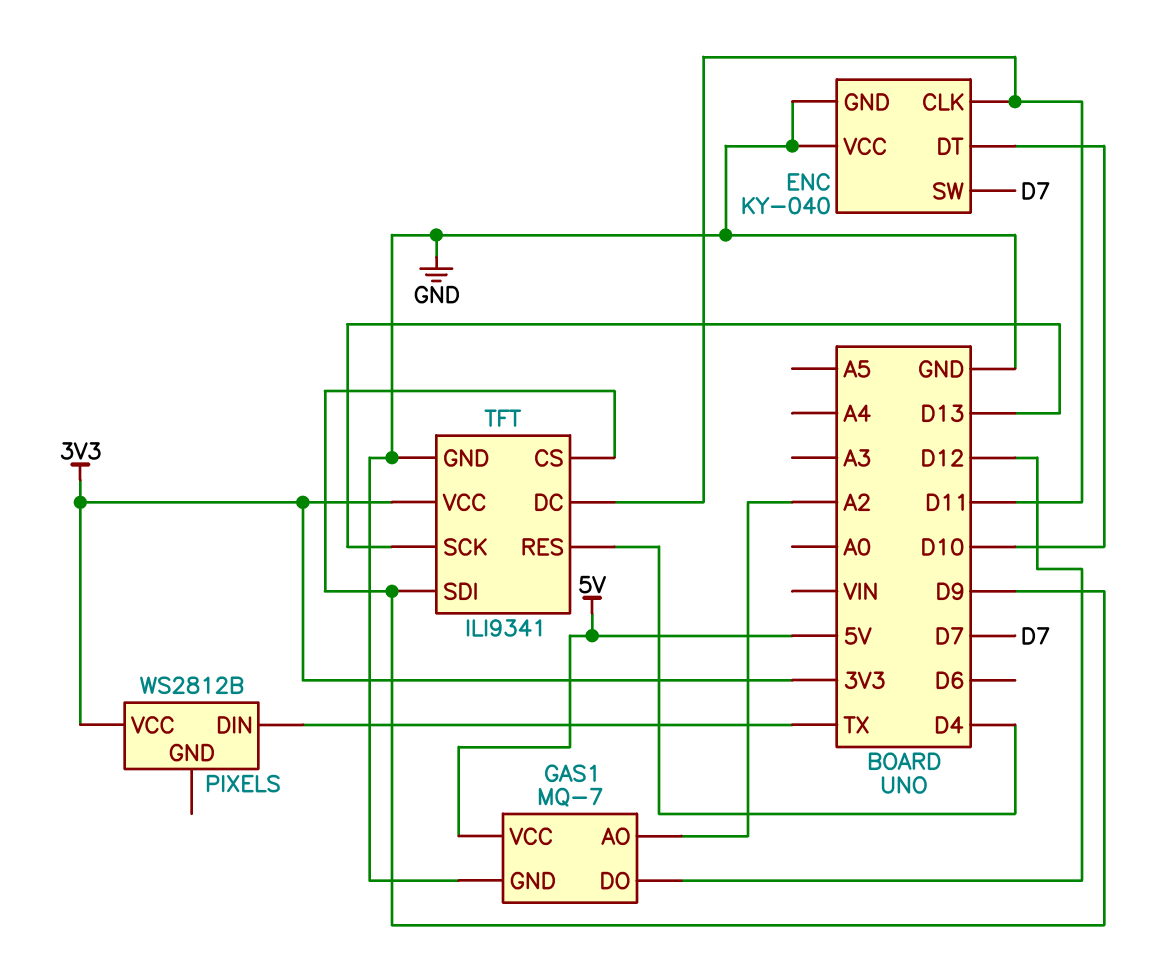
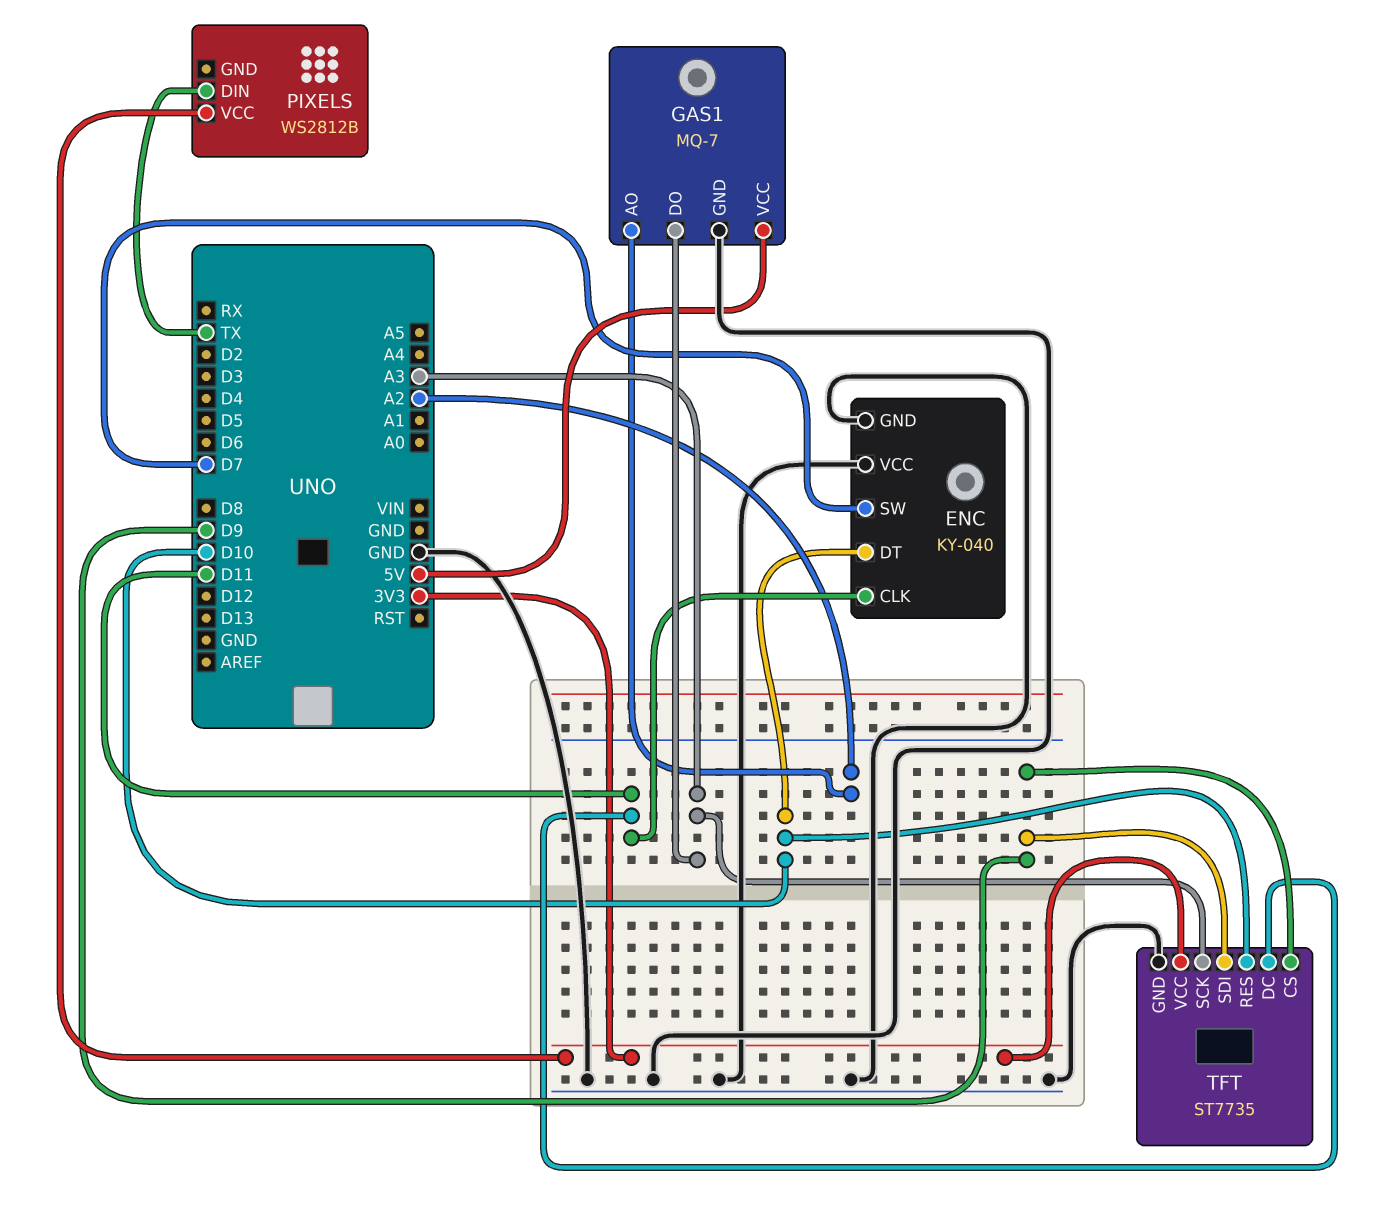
GAS1 pin DO: D12 -> A3
TFT: ILI9341 -> ST7735
TFT pin RES: D4 -> D10
TFT pin SCK: D13 -> A3

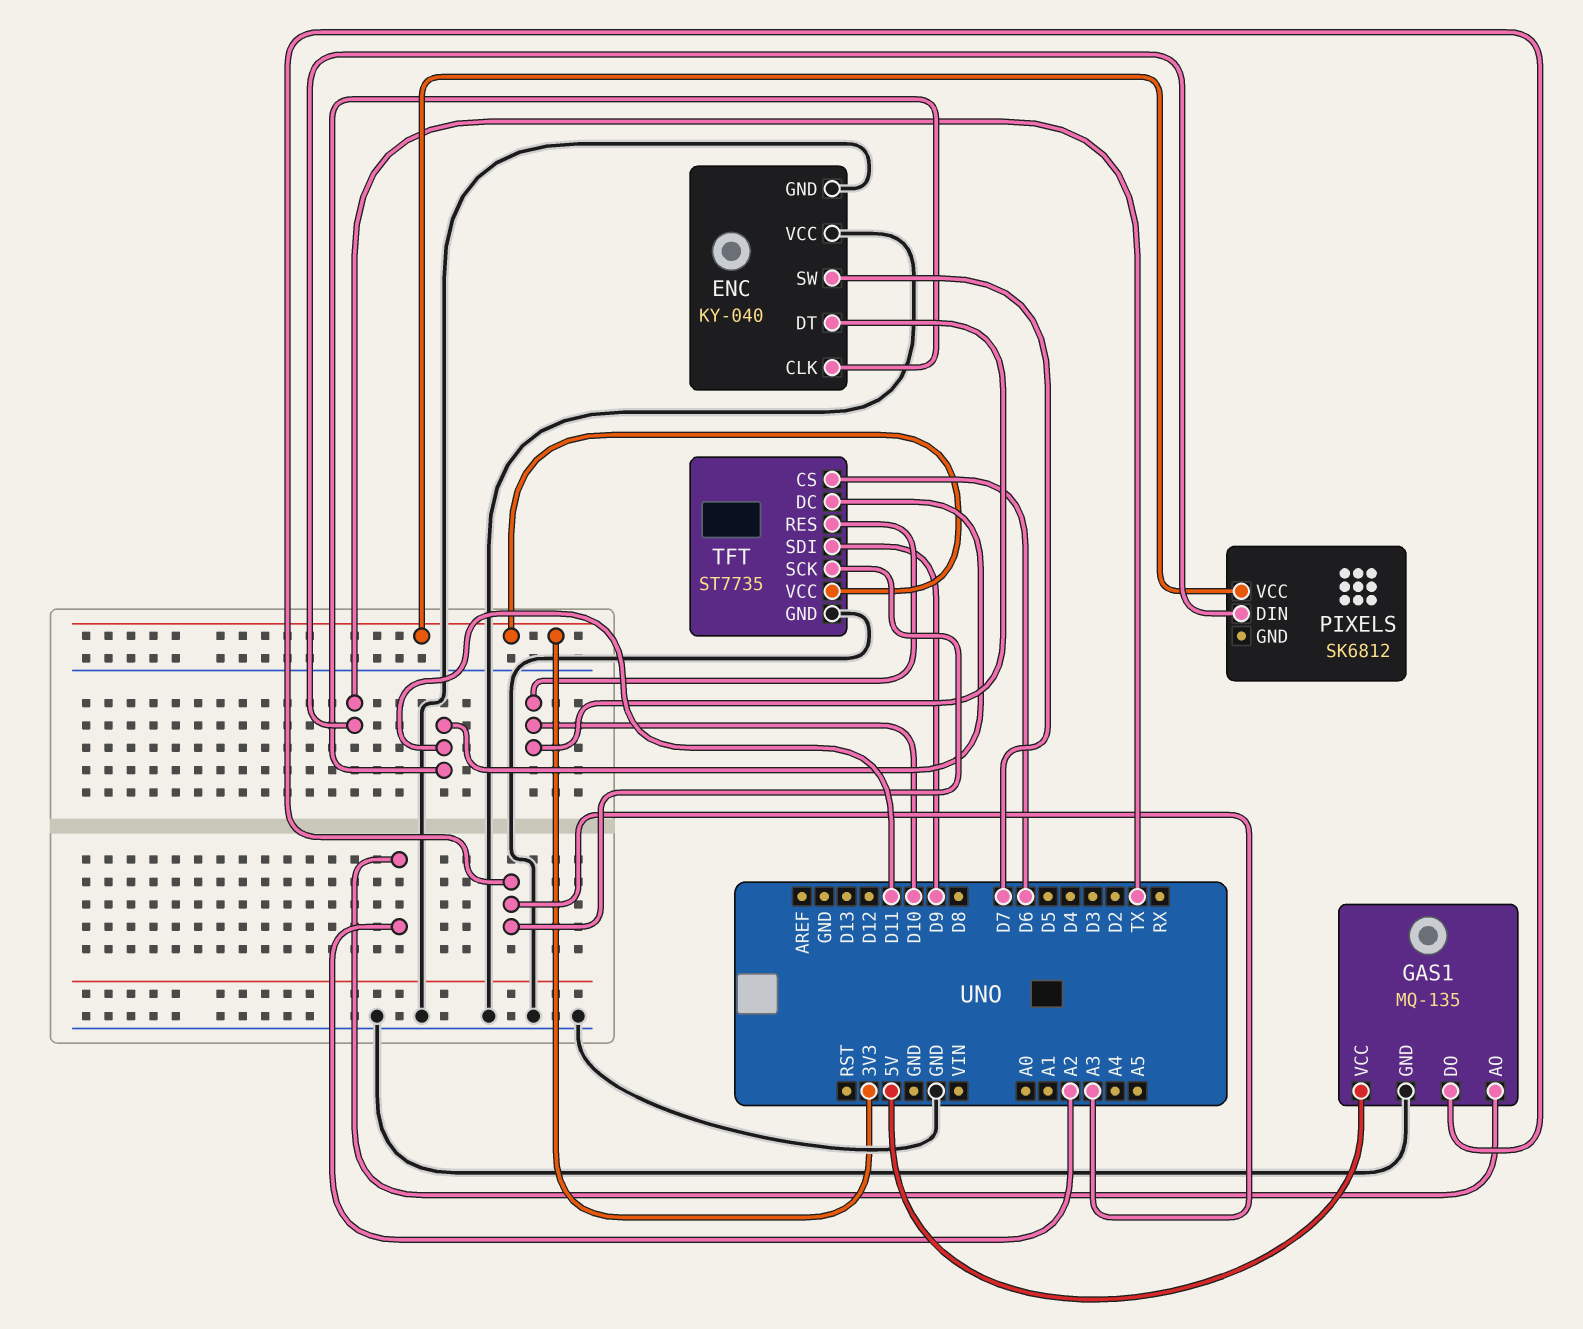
GAS1: MQ-7 -> MQ-135
PIXELS: WS2812B -> SK6812
TFT pin CS: D9 -> D6

